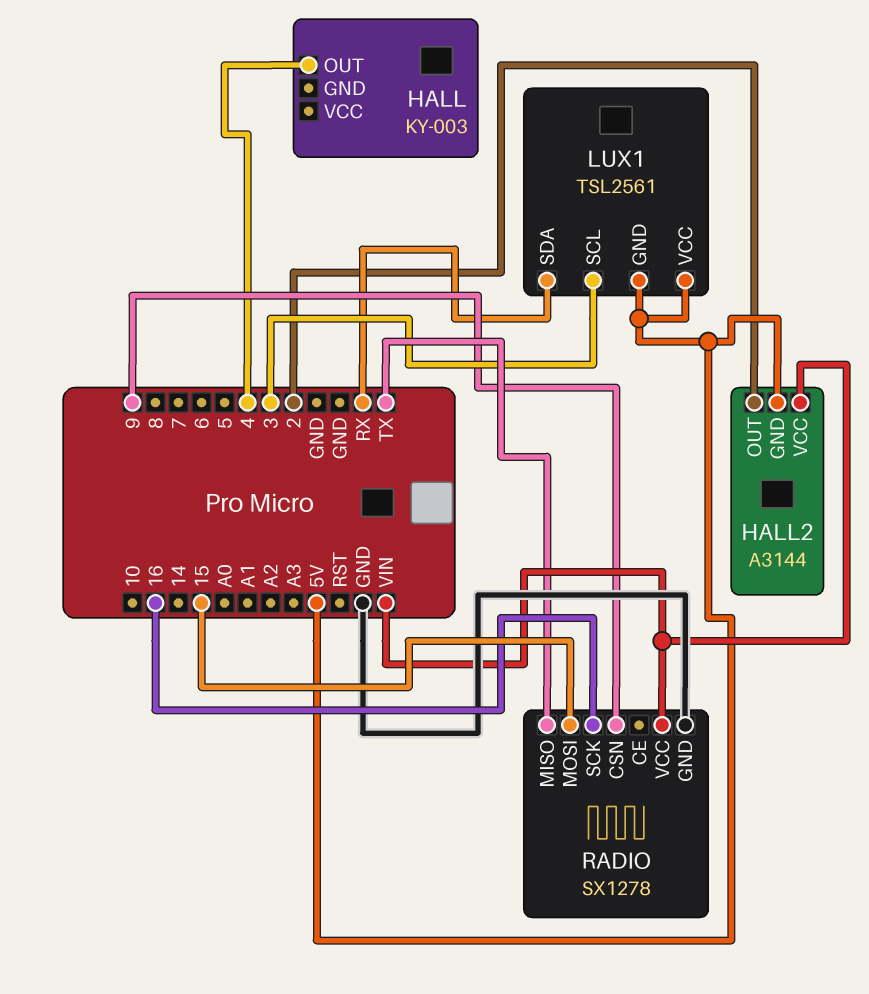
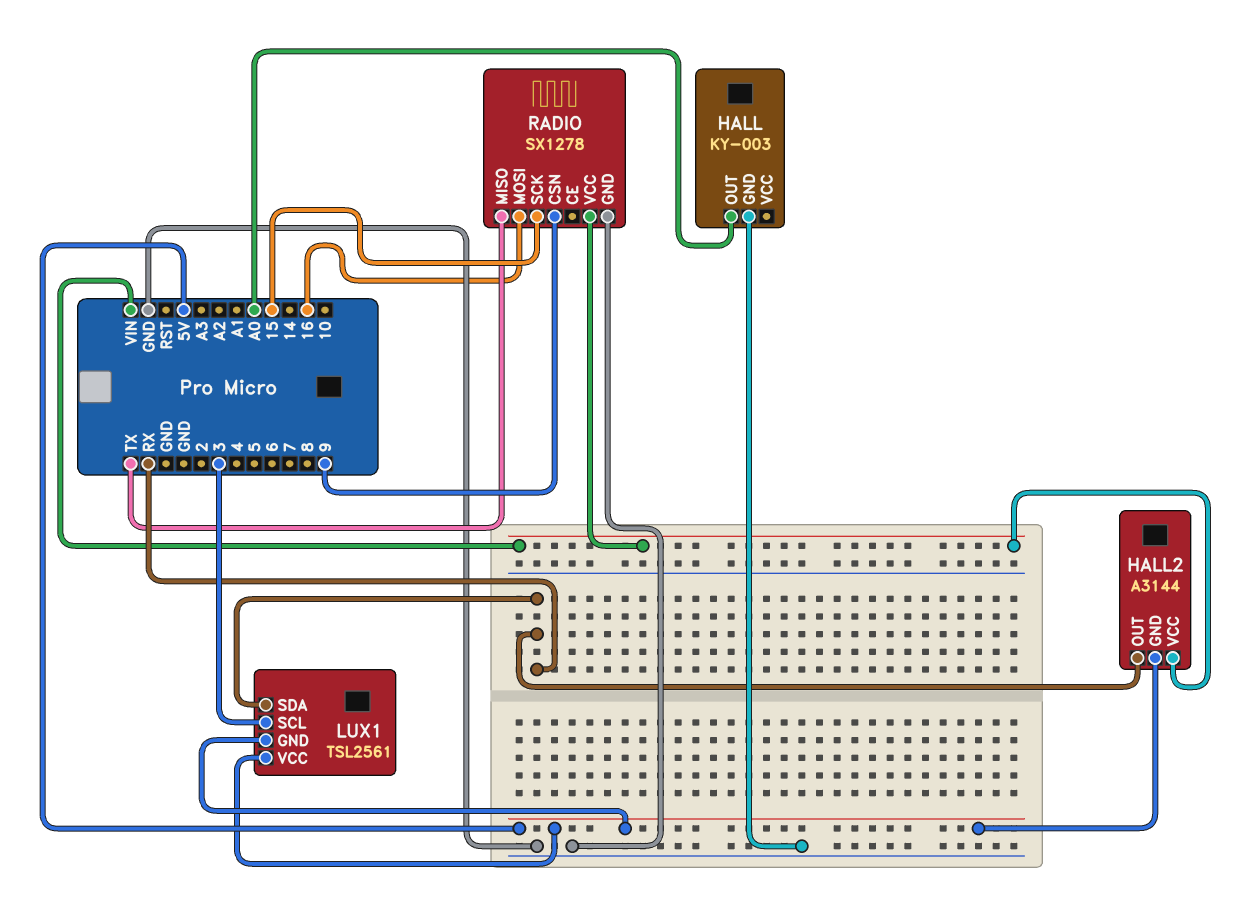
HALL pin GND: none -> GND
HALL pin OUT: 4 -> A0
HALL2 pin OUT: 2 -> RX
RADIO pin MOSI: 15 -> 16
RADIO pin SCK: 16 -> 15

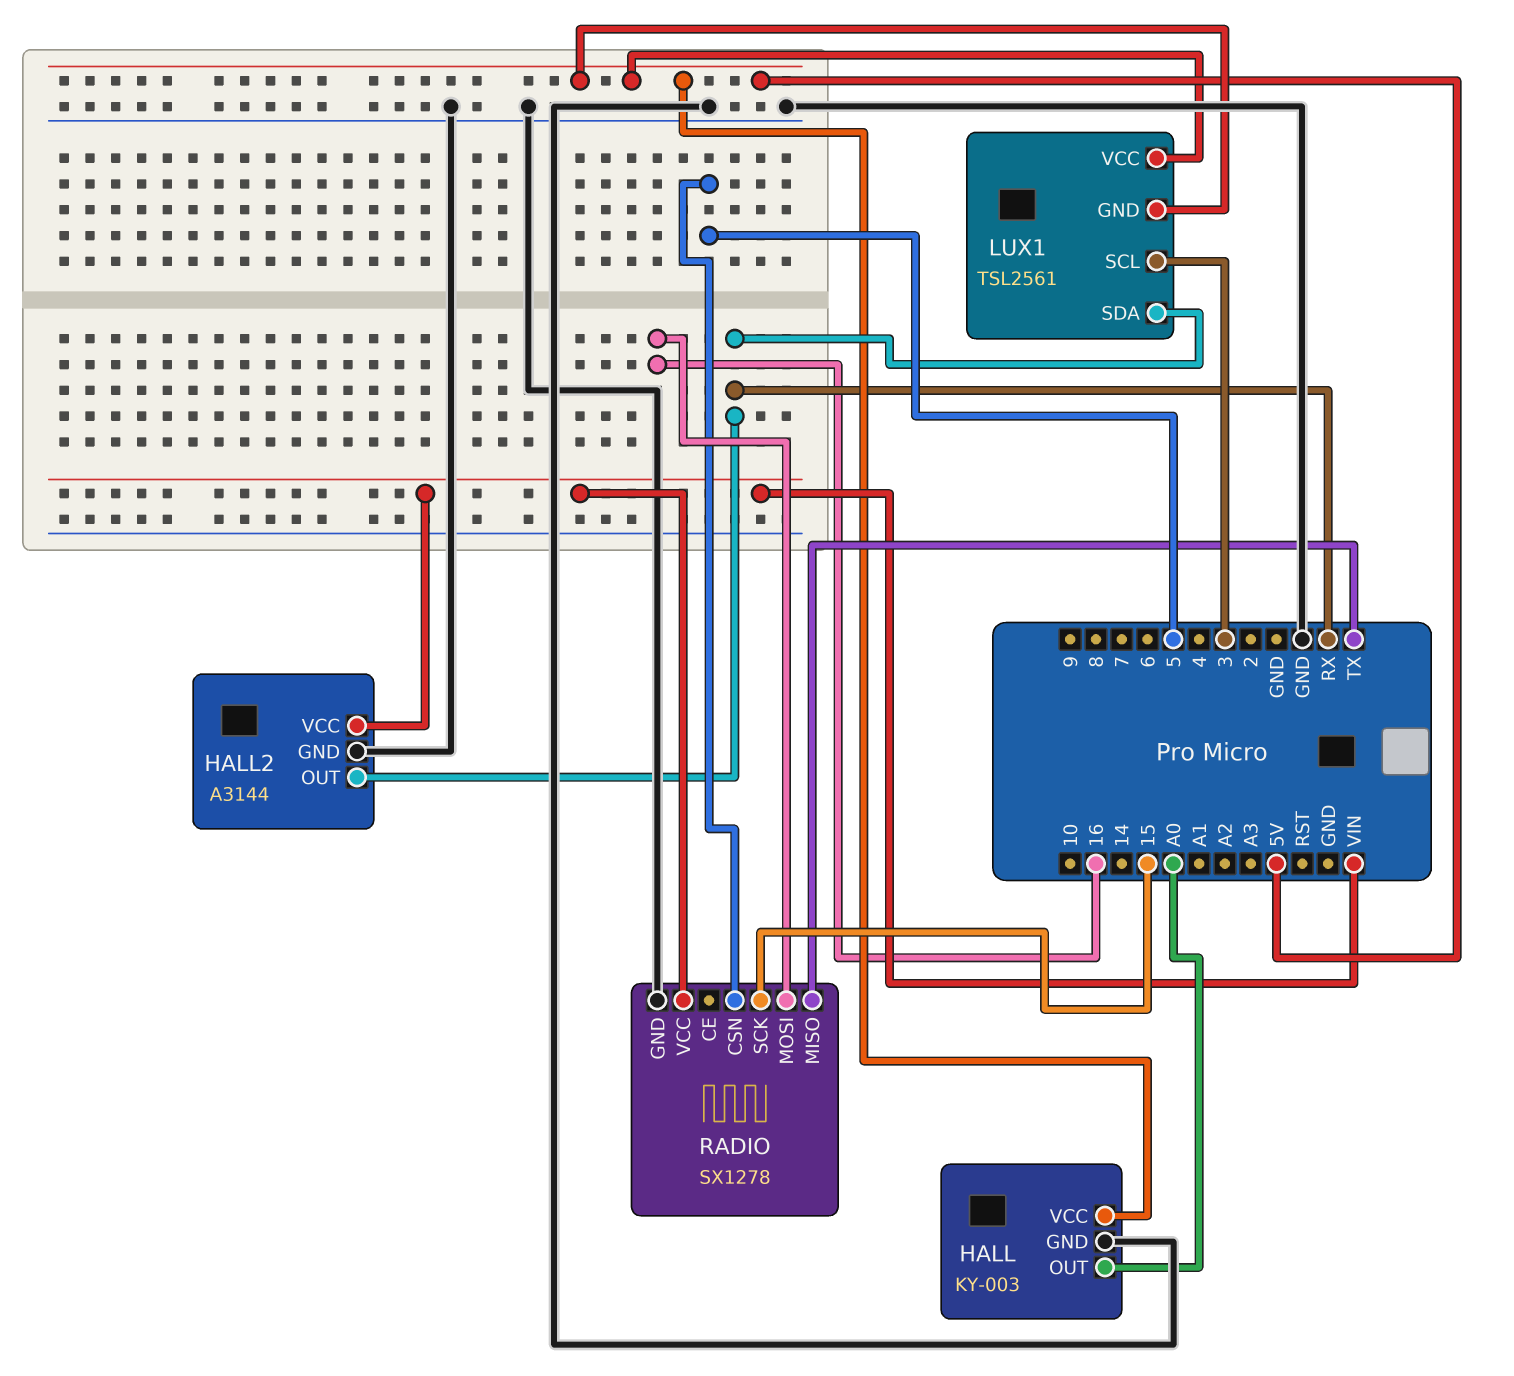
HALL pin VCC: none -> 5V
HALL2 pin GND: 5V -> GND
RADIO pin CSN: 9 -> 5

